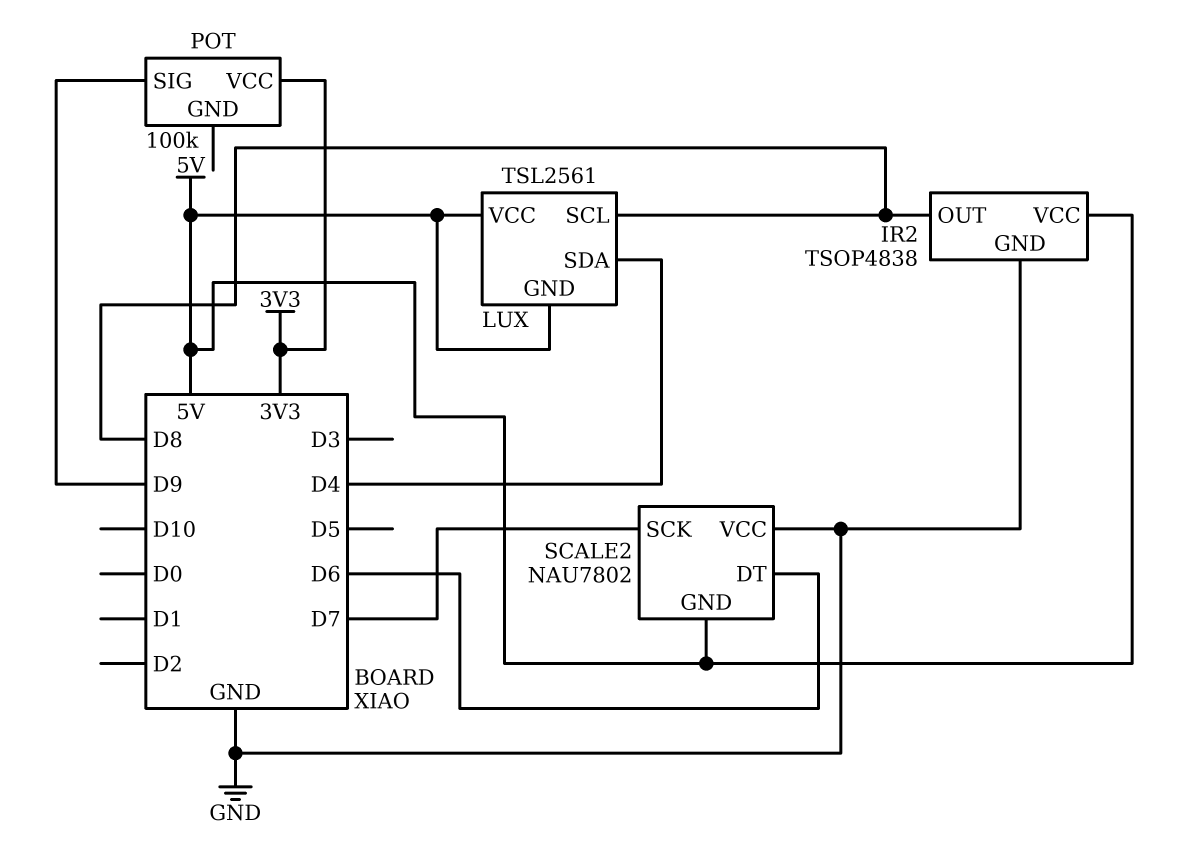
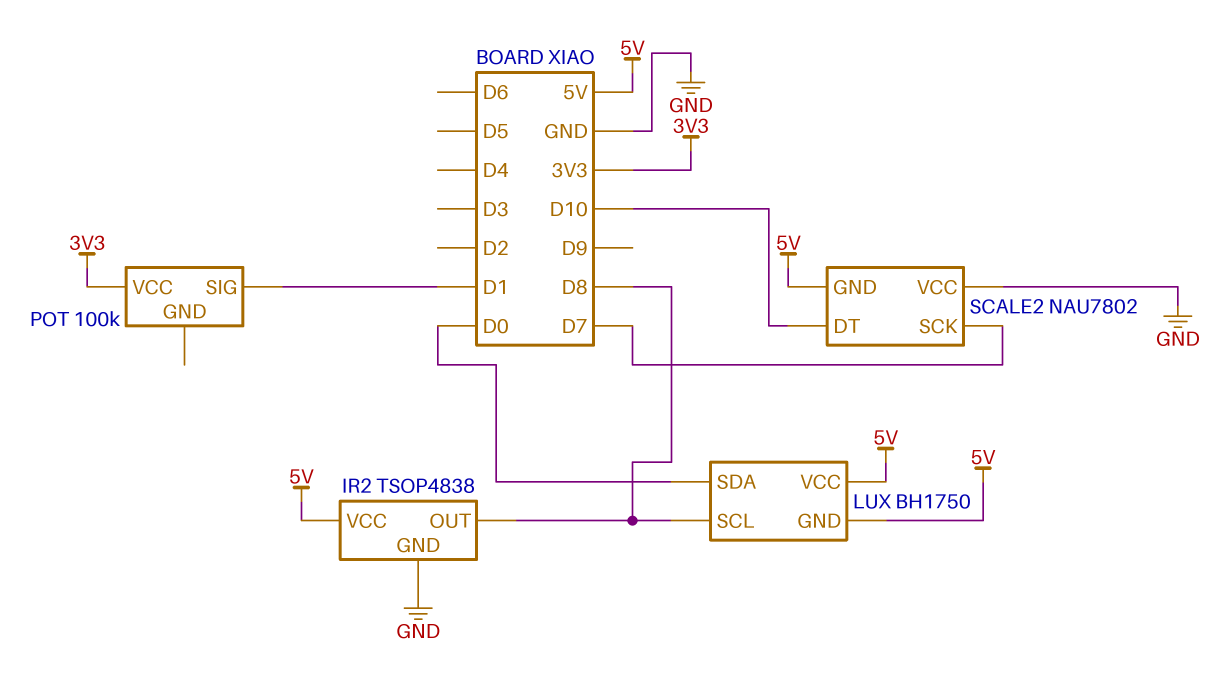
LUX: TSL2561 -> BH1750
LUX pin SDA: D4 -> D0
POT pin SIG: D9 -> D1
SCALE2 pin DT: D6 -> D10

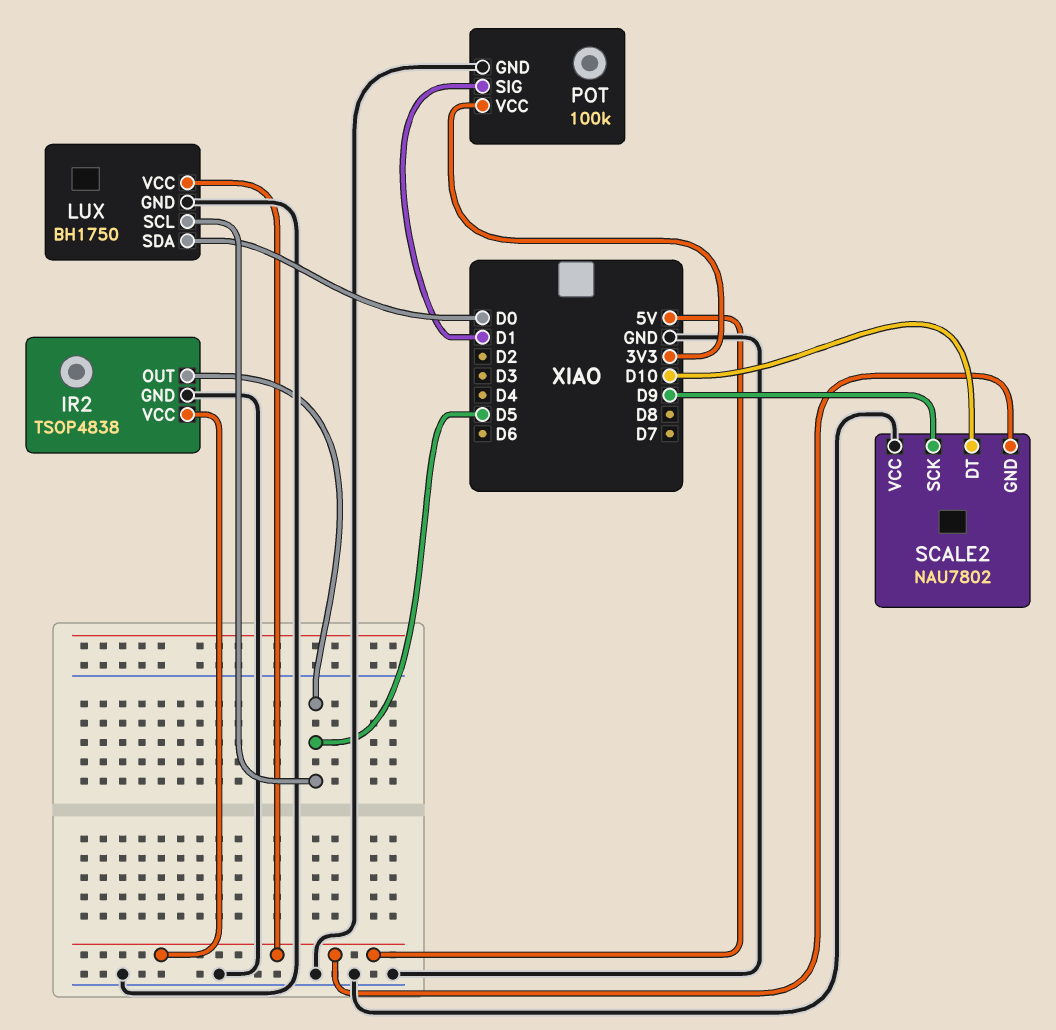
IR2 pin OUT: D8 -> D5
LUX pin GND: 5V -> GND
LUX pin SCL: D8 -> D5
POT pin GND: none -> GND
SCALE2 pin SCK: D7 -> D9

